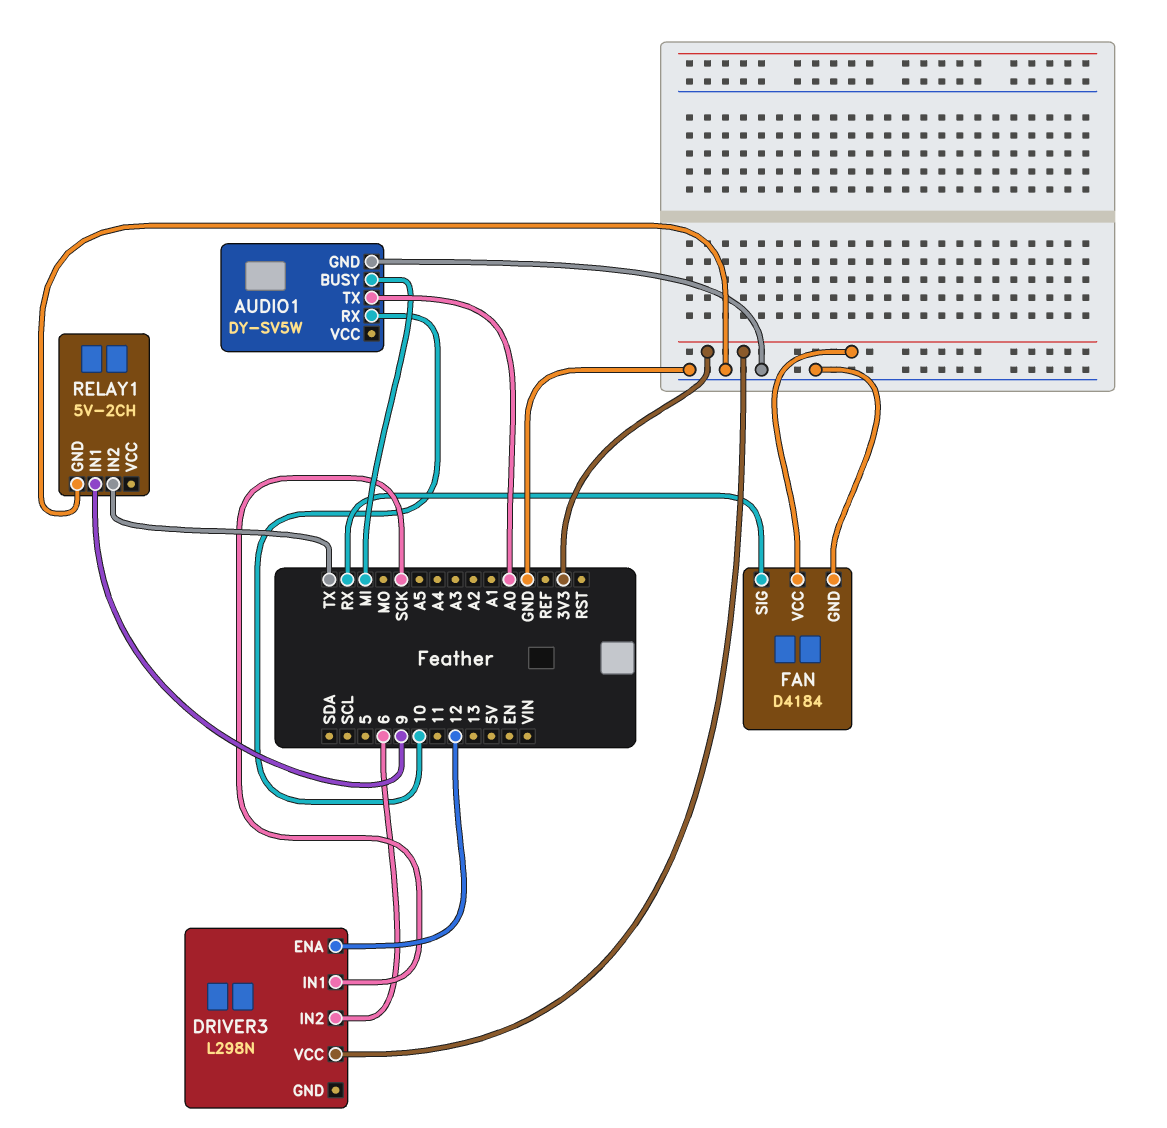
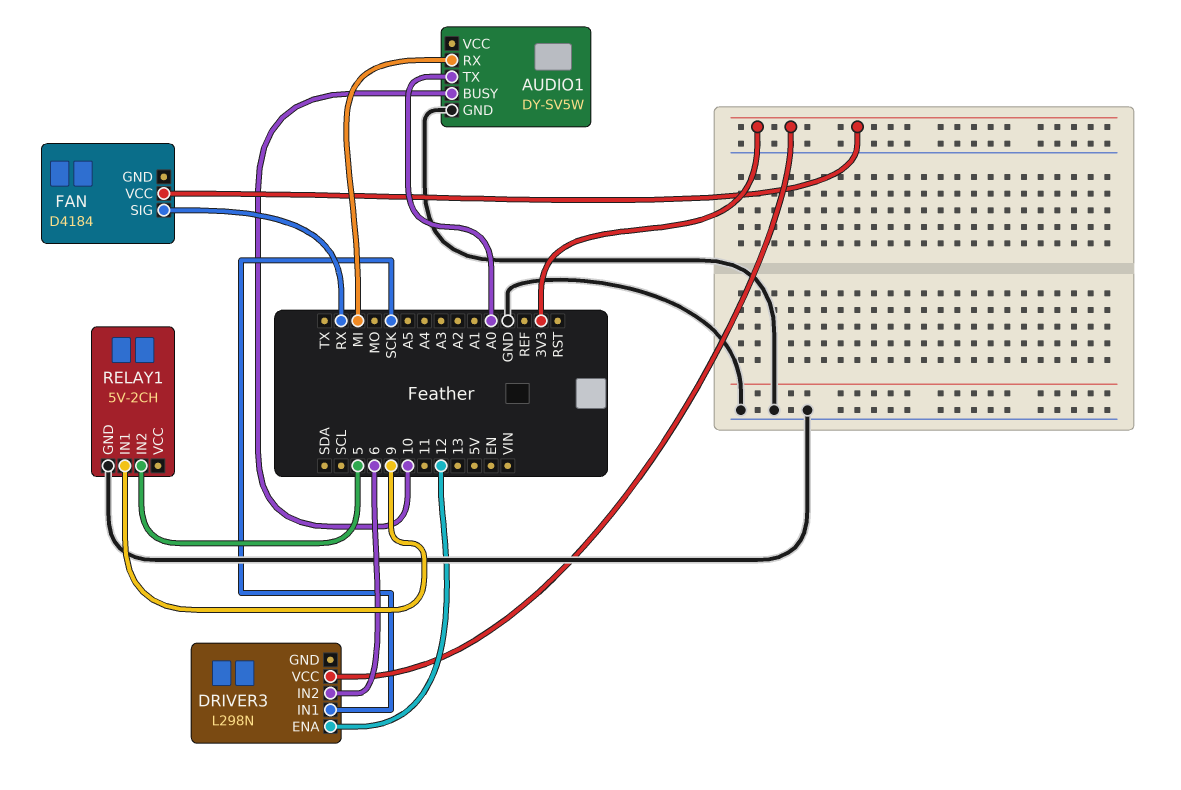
AUDIO1 pin BUSY: MI -> 10
AUDIO1 pin RX: 10 -> MI
FAN pin GND: GND -> none
RELAY1 pin IN2: TX -> 5

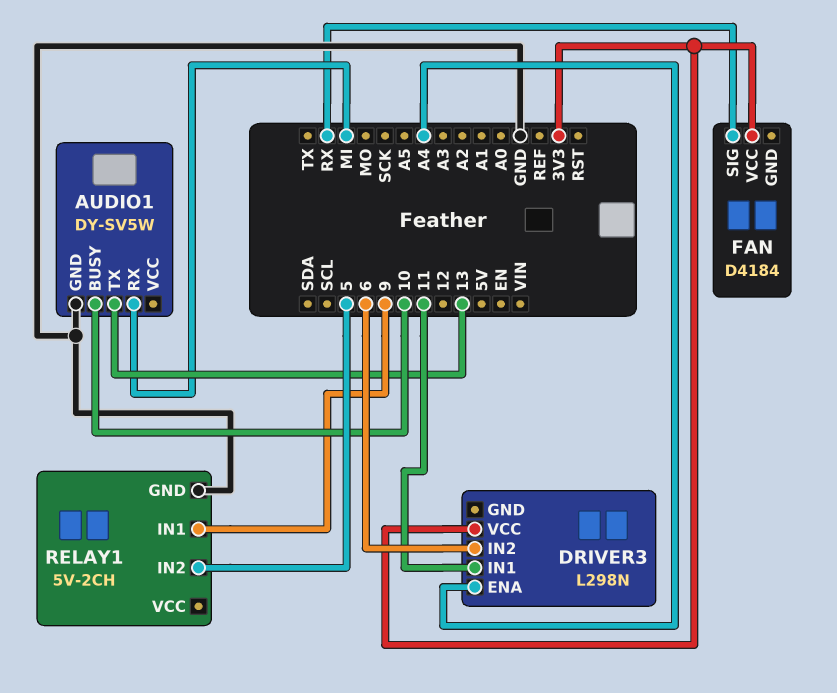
AUDIO1 pin TX: A0 -> 13
DRIVER3 pin ENA: 12 -> A4
DRIVER3 pin IN1: SCK -> 11

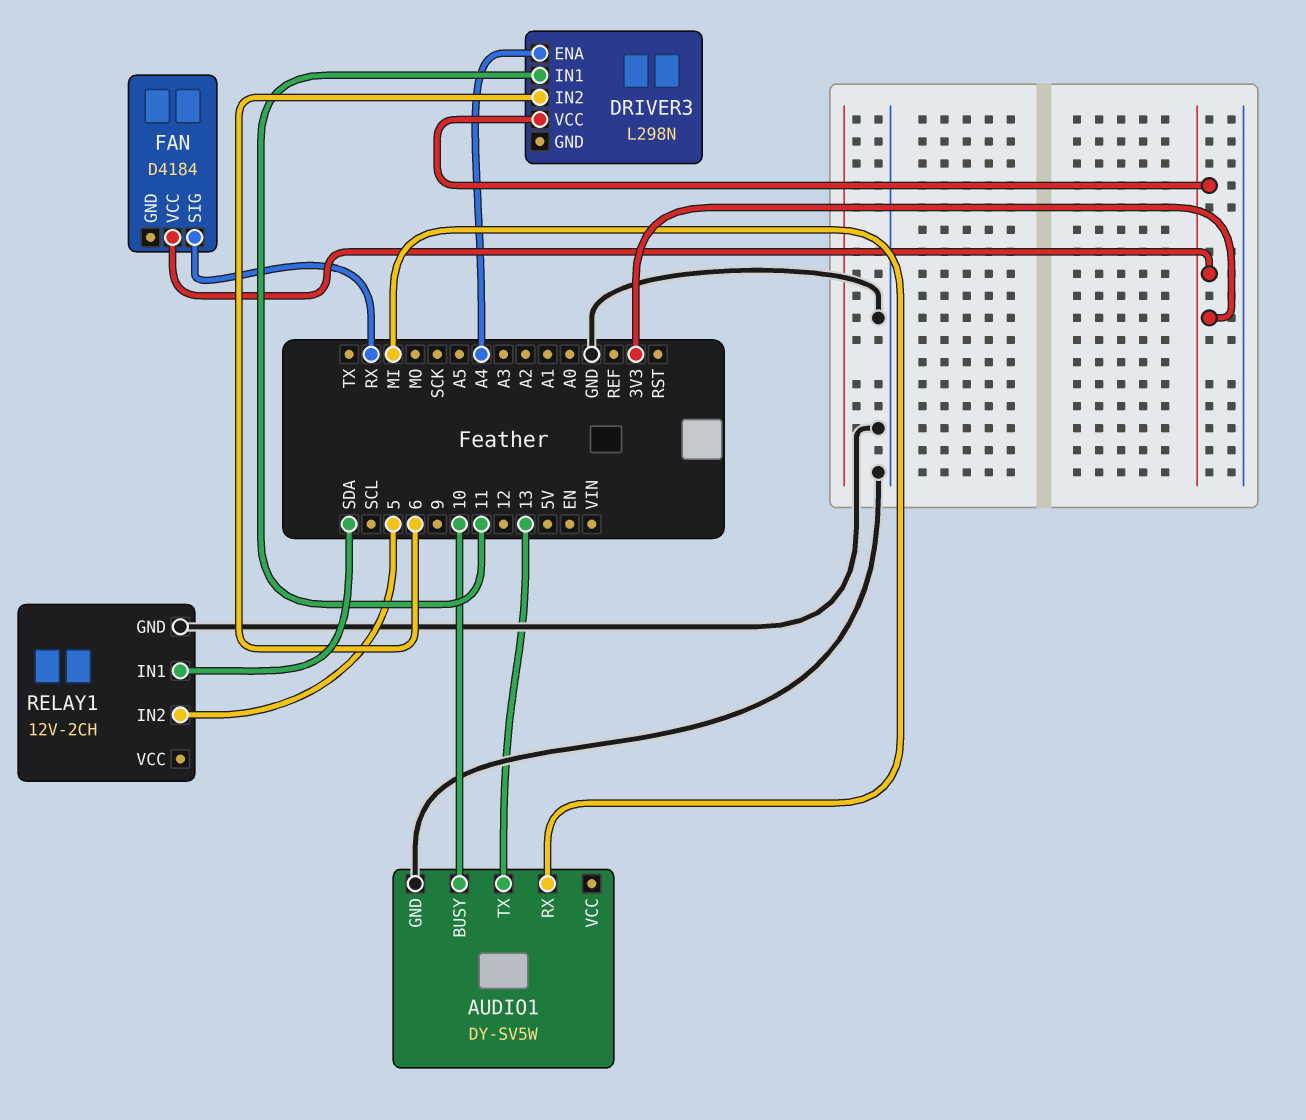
RELAY1: 5V-2CH -> 12V-2CH
RELAY1 pin IN1: 9 -> SDA

